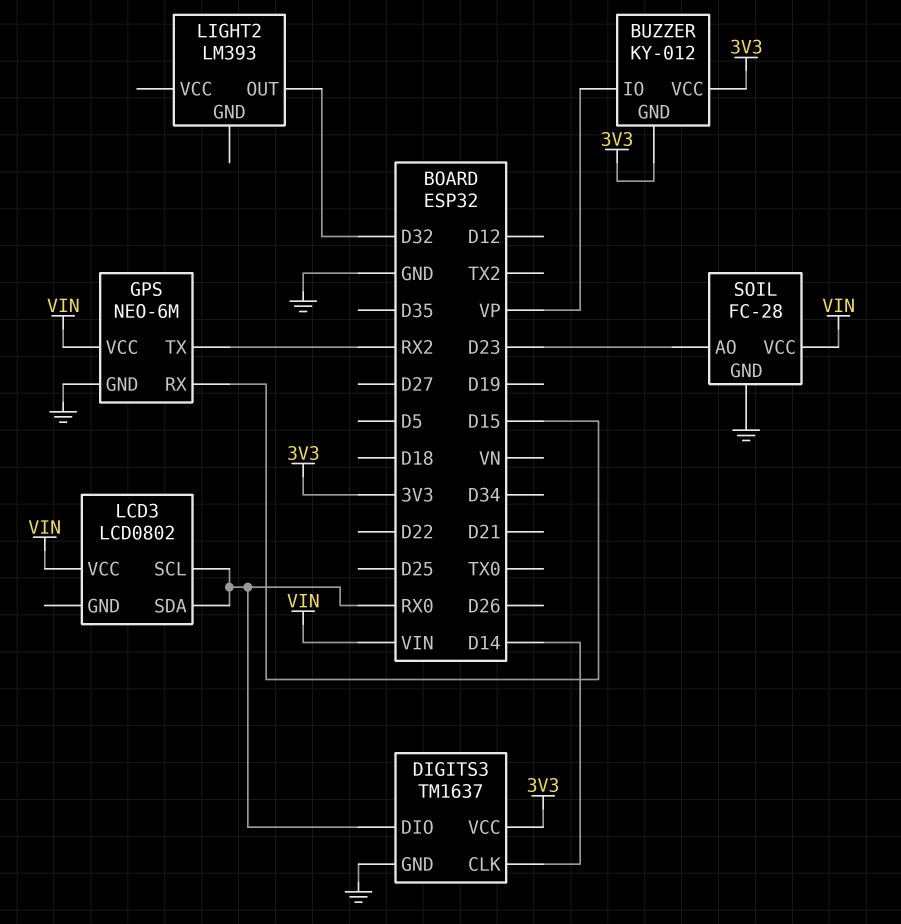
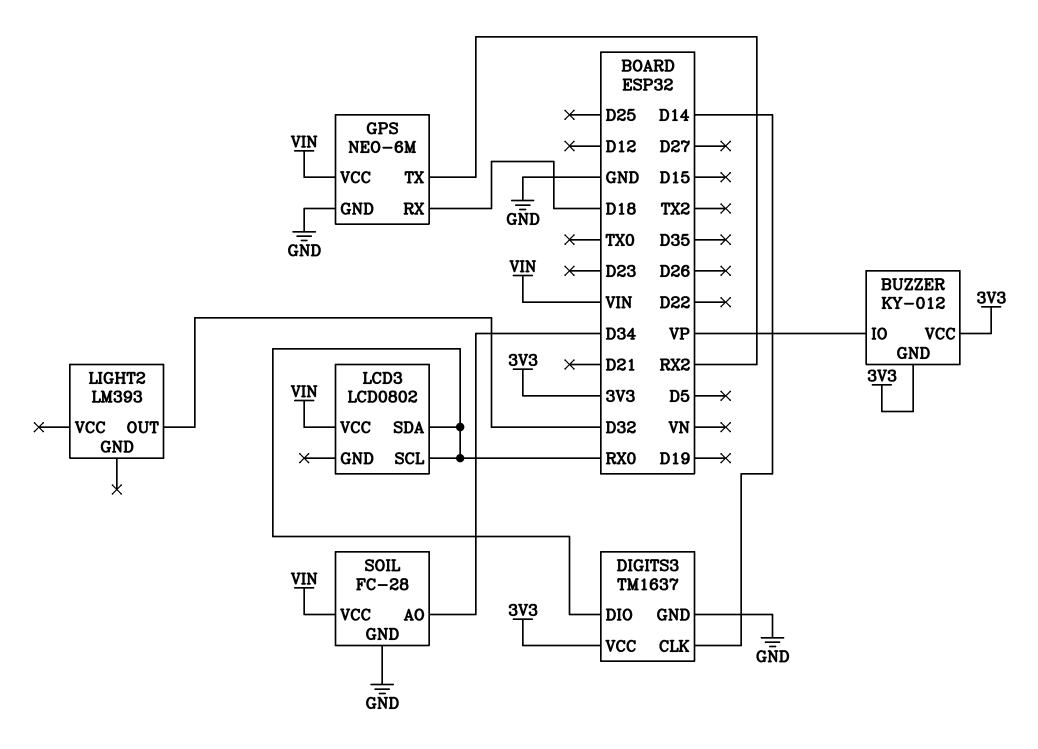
GPS pin RX: D15 -> D18
SOIL pin AO: D23 -> D34

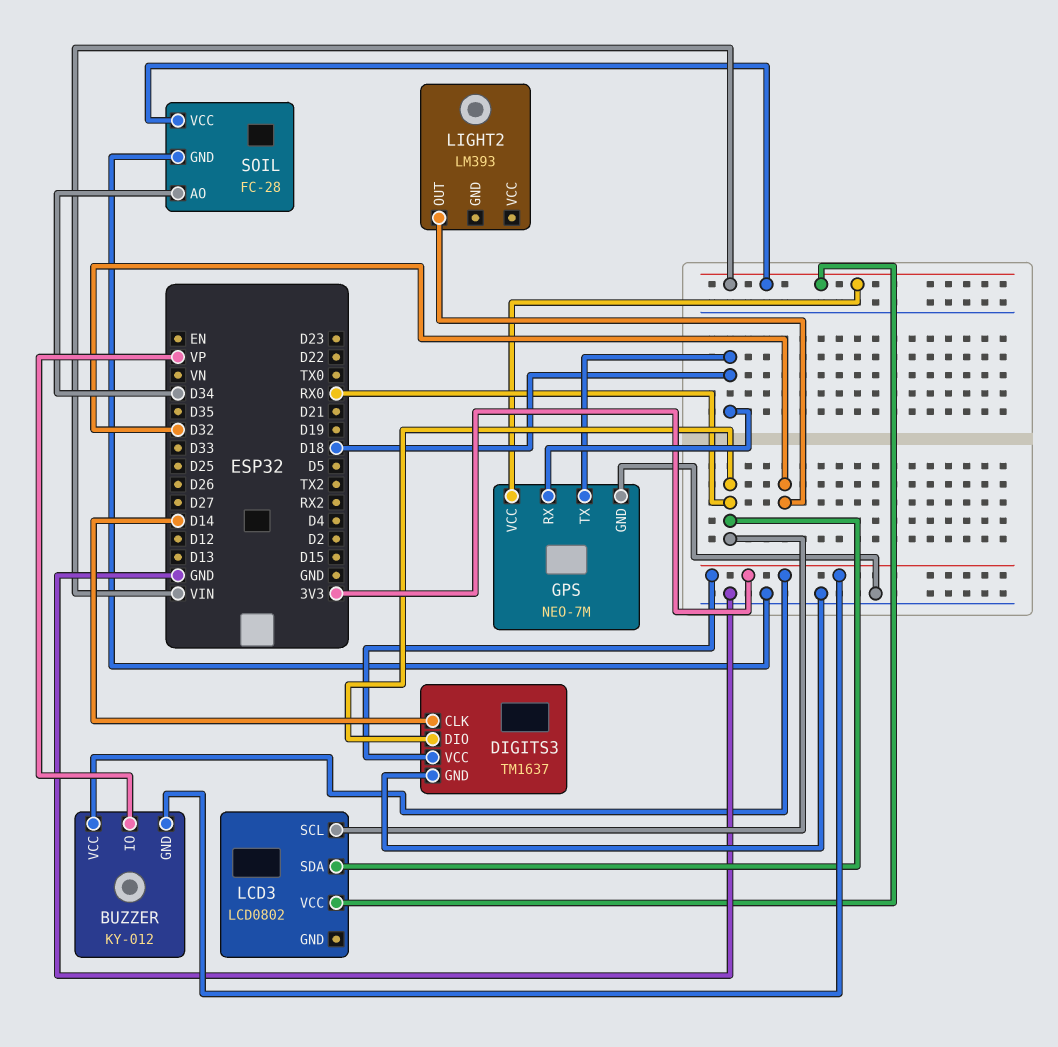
GPS: NEO-6M -> NEO-7M
GPS pin TX: RX2 -> D18

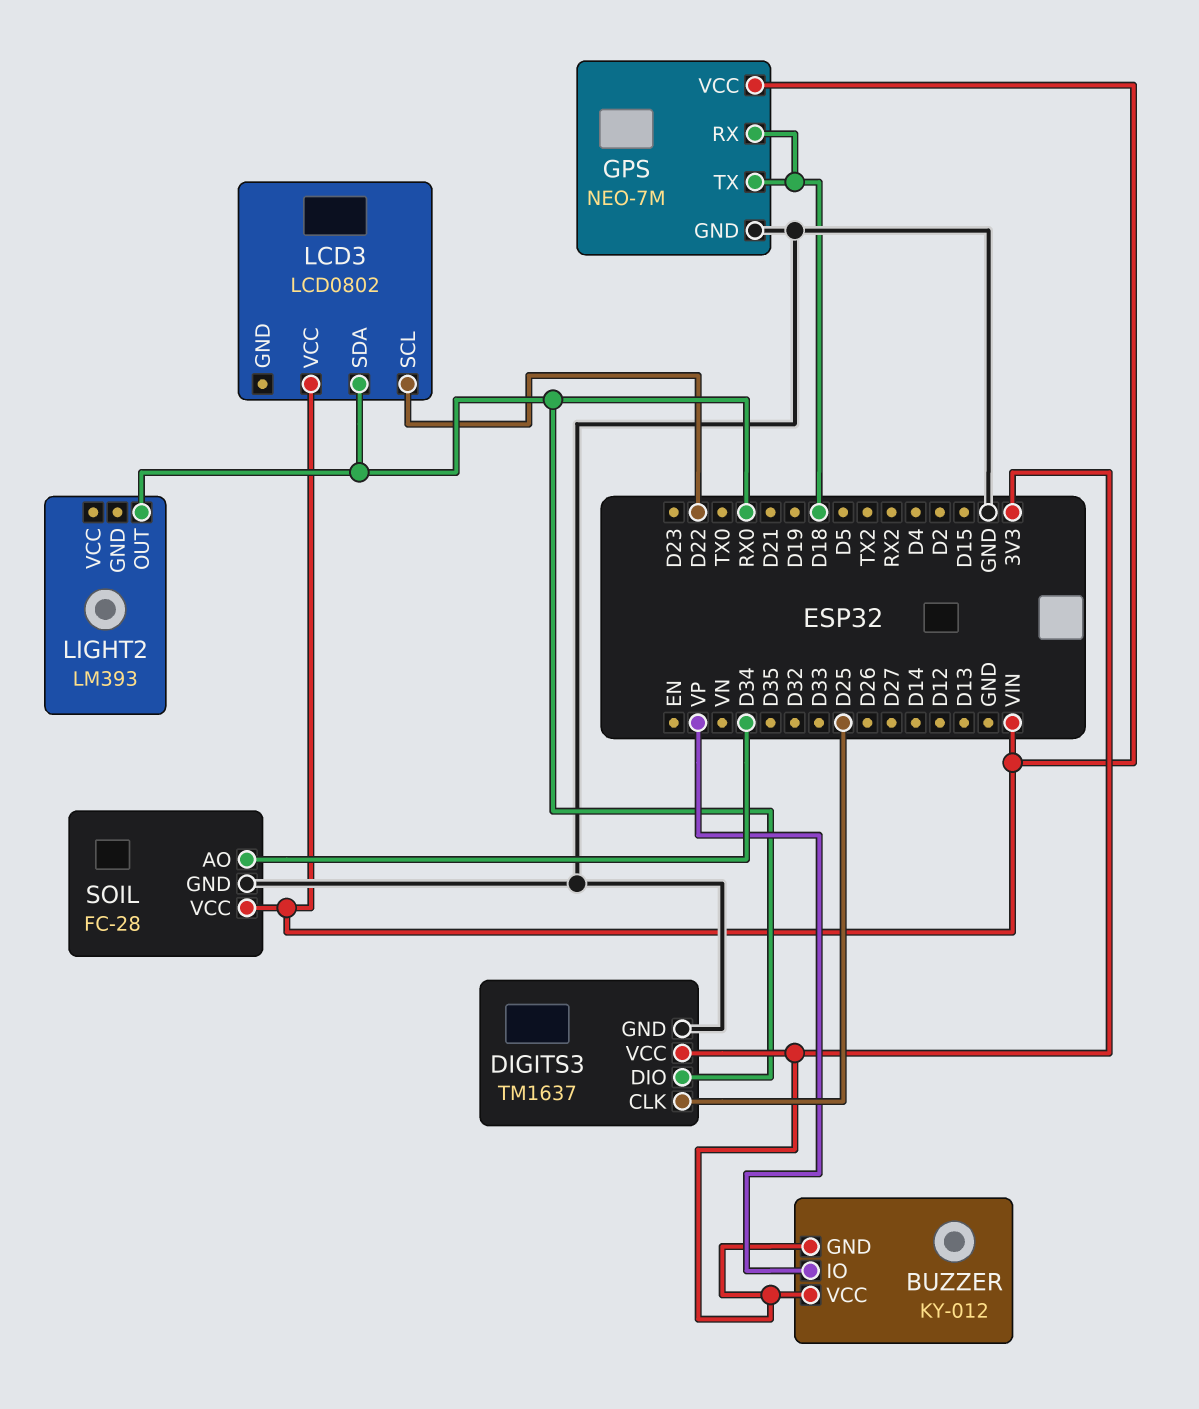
DIGITS3 pin CLK: D14 -> D25
LCD3 pin SCL: RX0 -> D22
LIGHT2 pin OUT: D32 -> RX0

